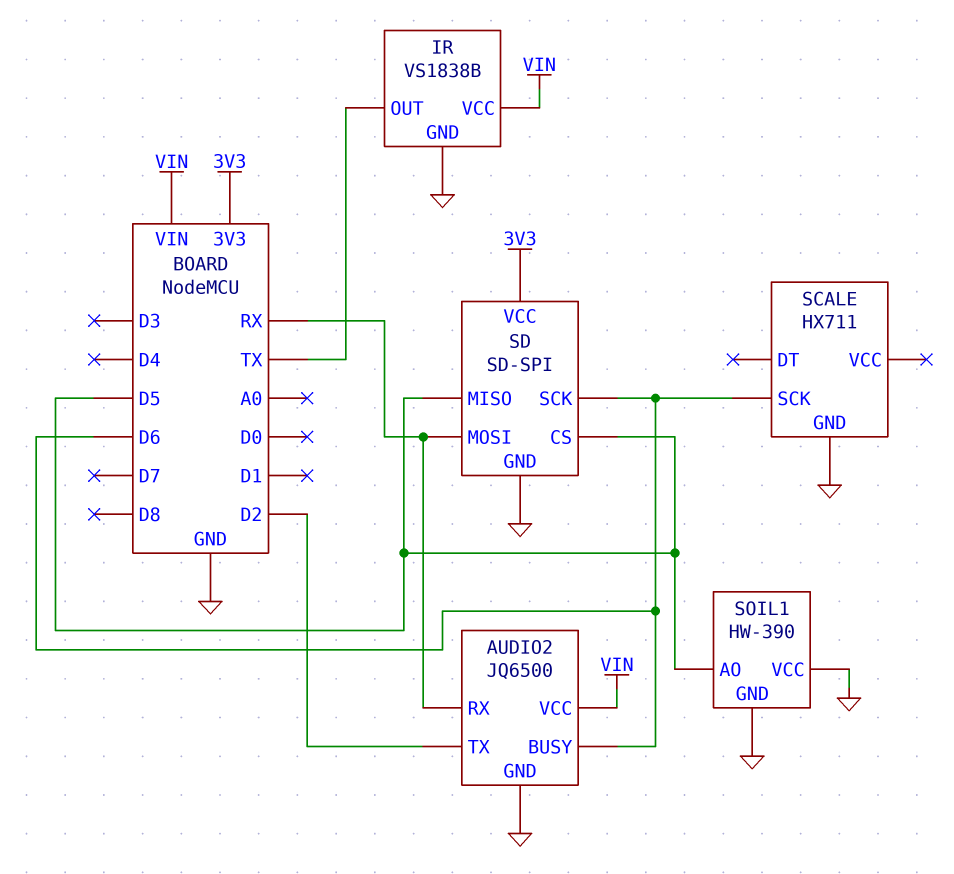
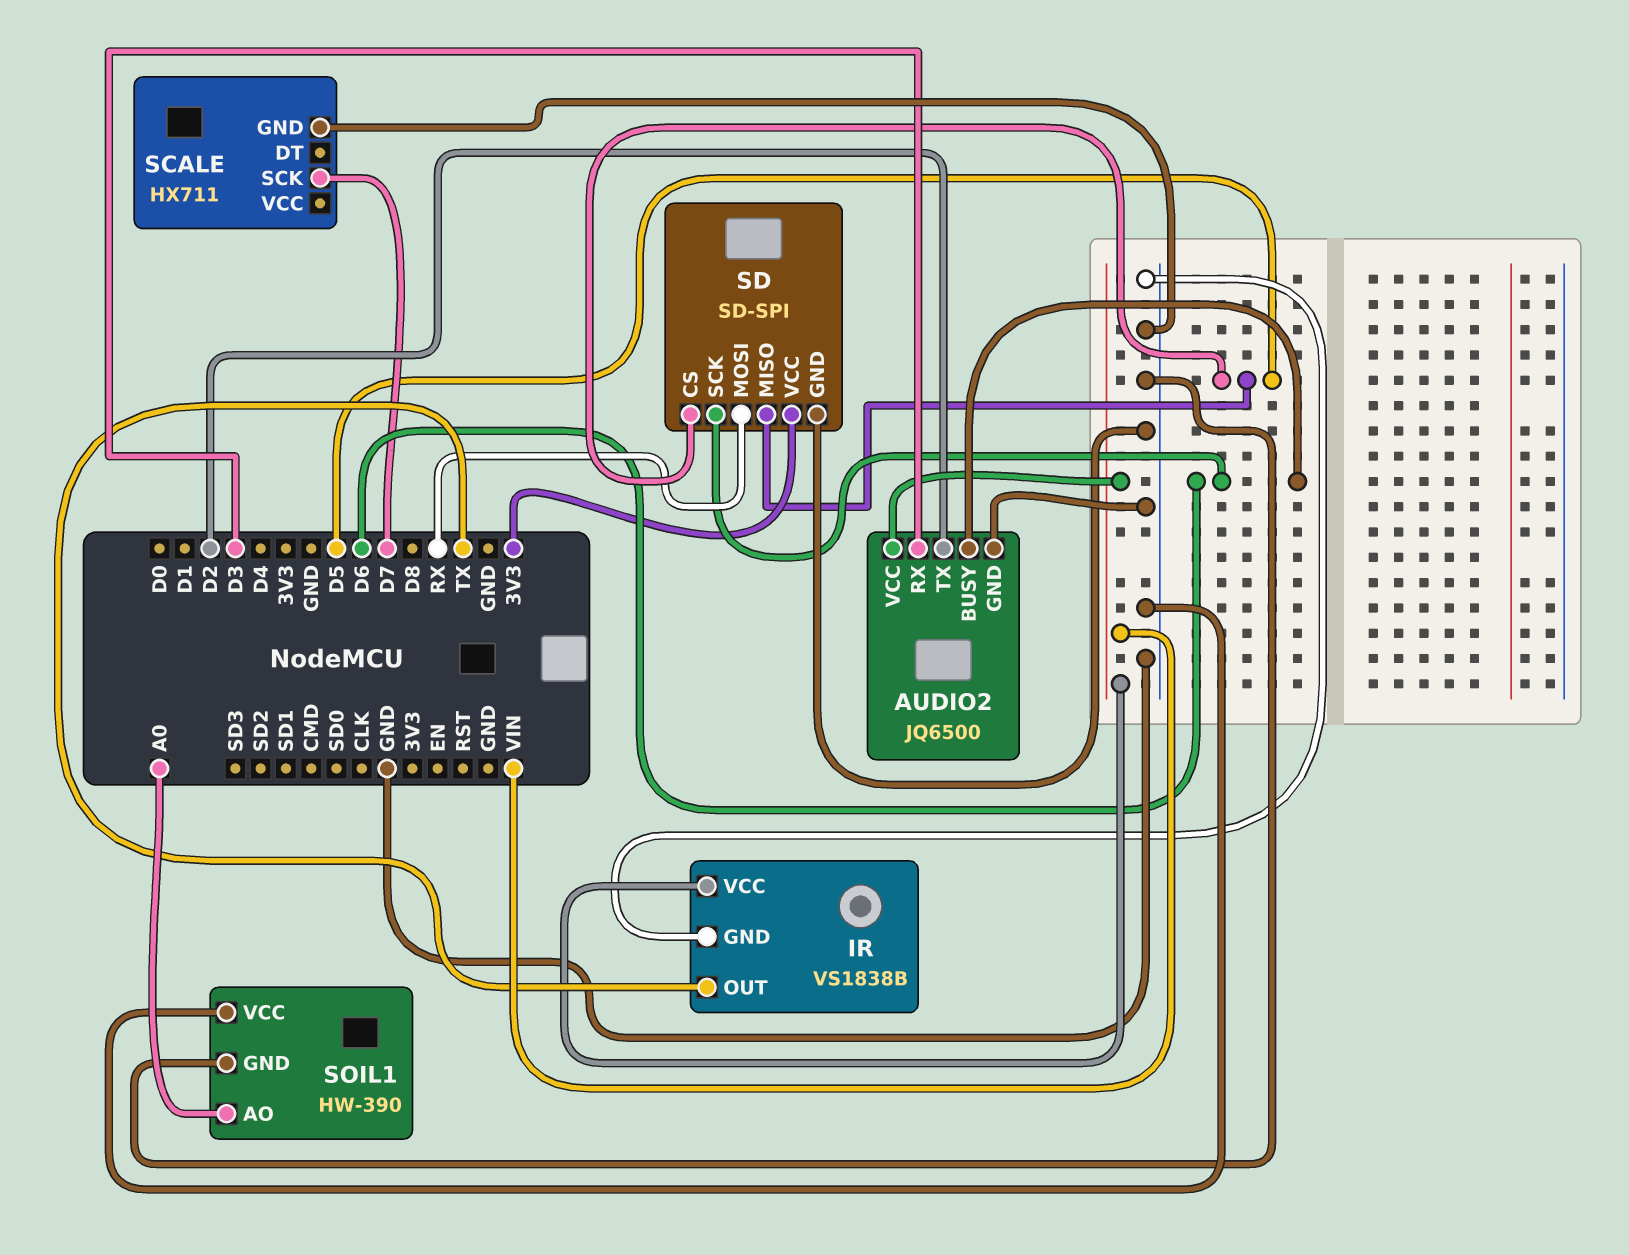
AUDIO2 pin RX: RX -> D3
SCALE pin SCK: D6 -> D7
SOIL1 pin AO: D5 -> A0

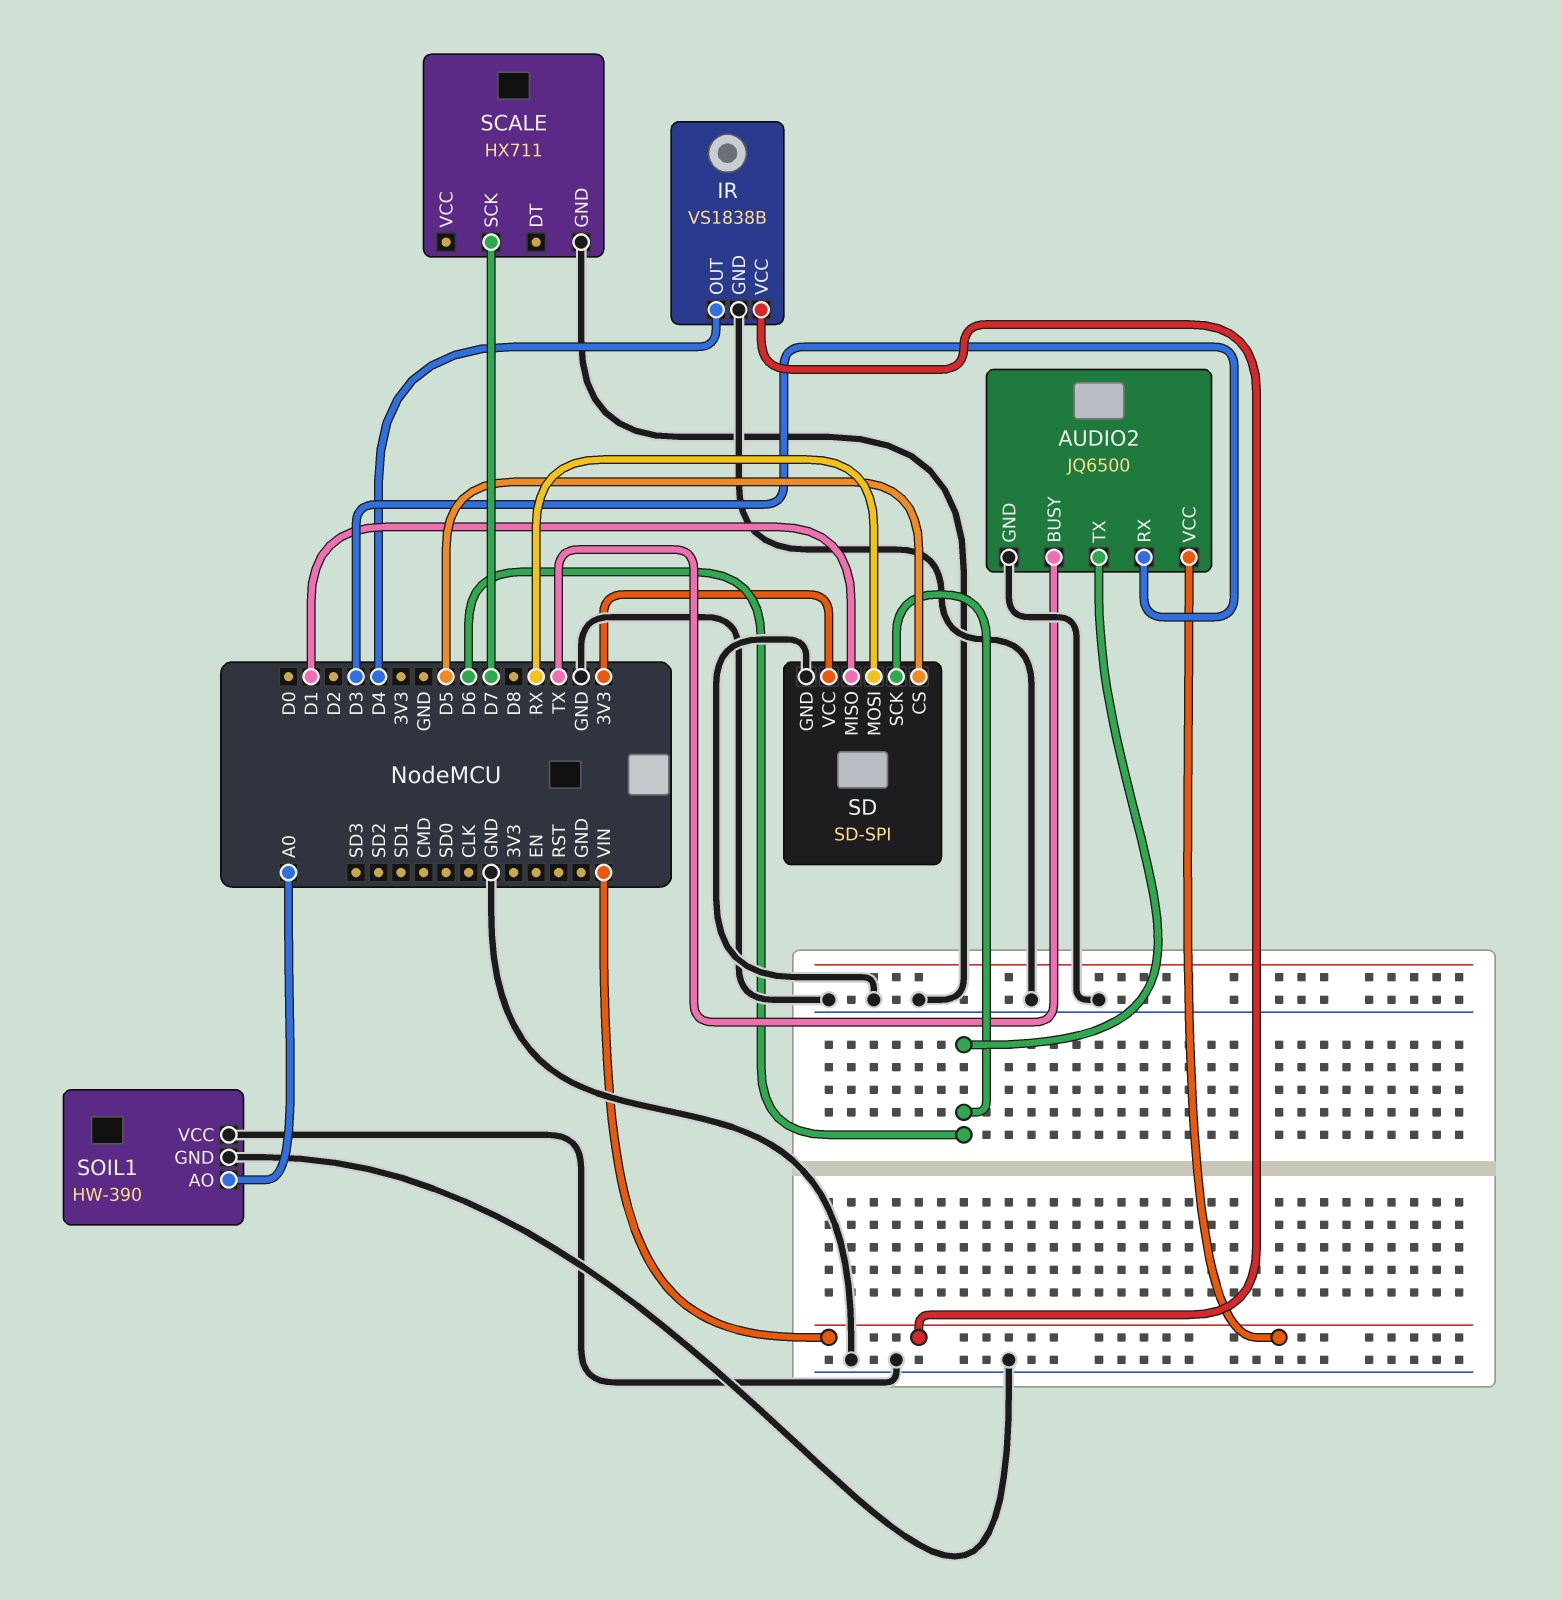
AUDIO2 pin BUSY: D6 -> TX
AUDIO2 pin TX: D2 -> D6
IR pin OUT: TX -> D4
SD pin MISO: D5 -> D1

